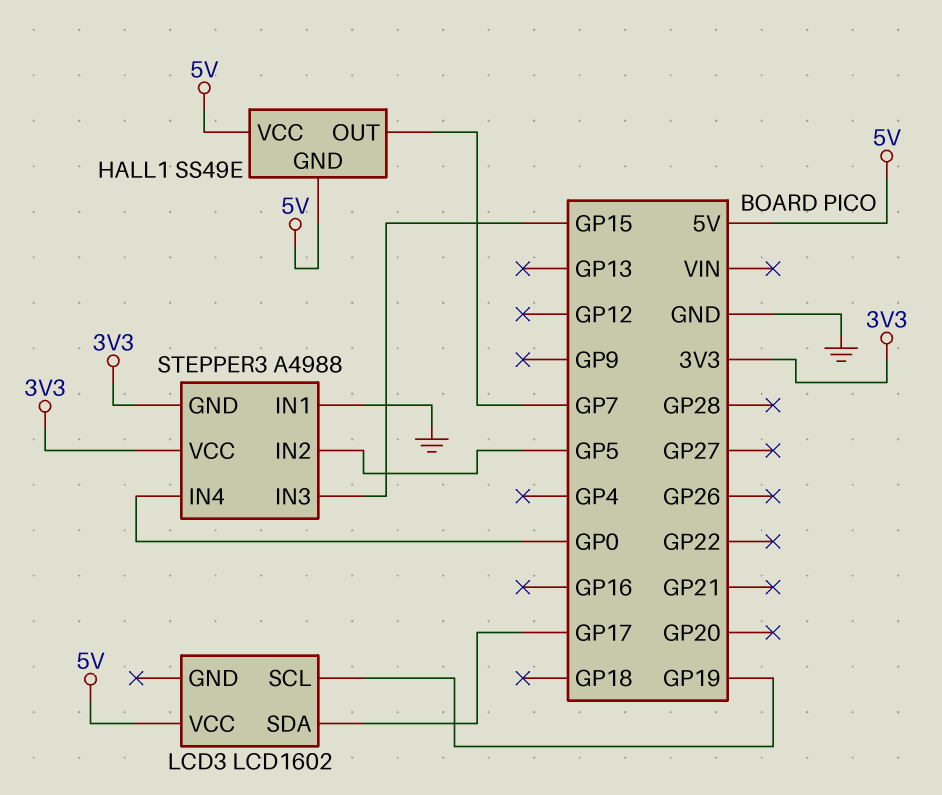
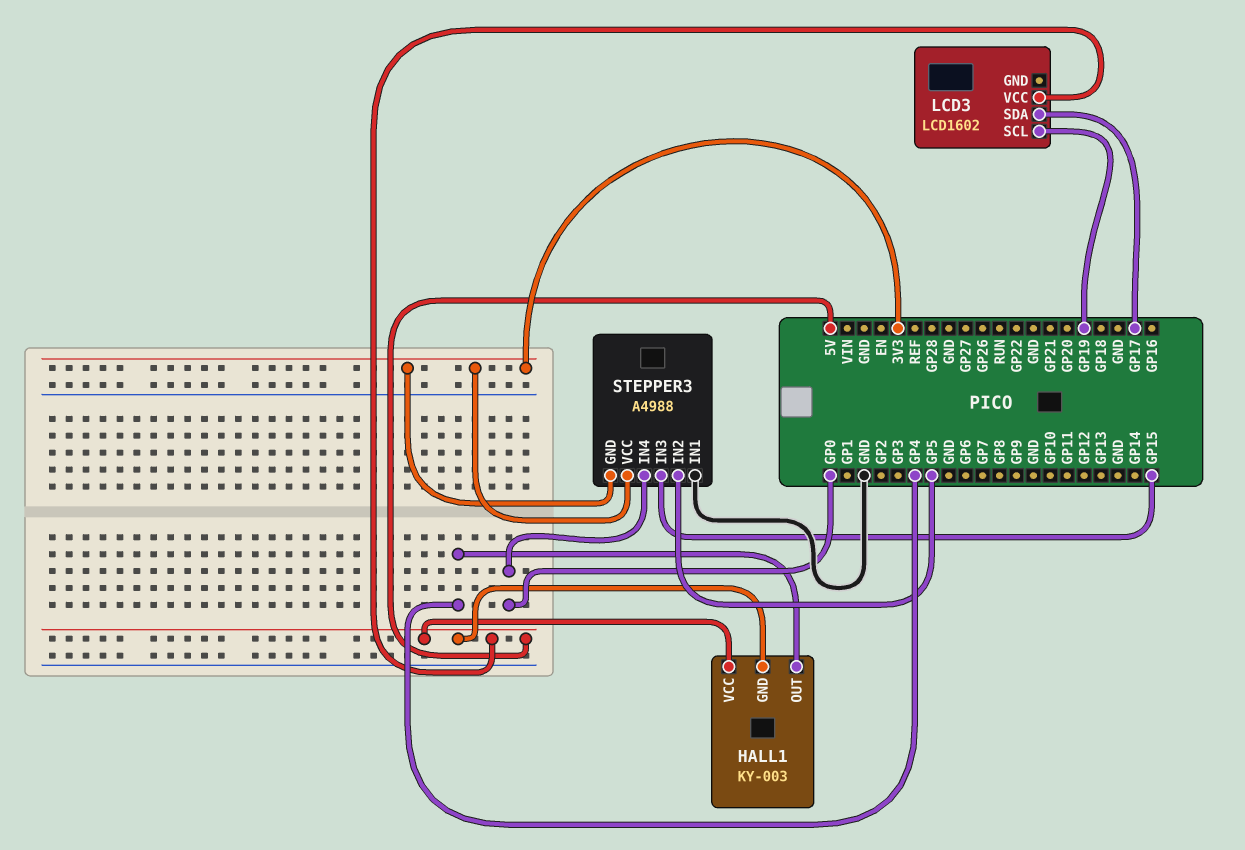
HALL1: SS49E -> KY-003
HALL1 pin OUT: GP7 -> GP4

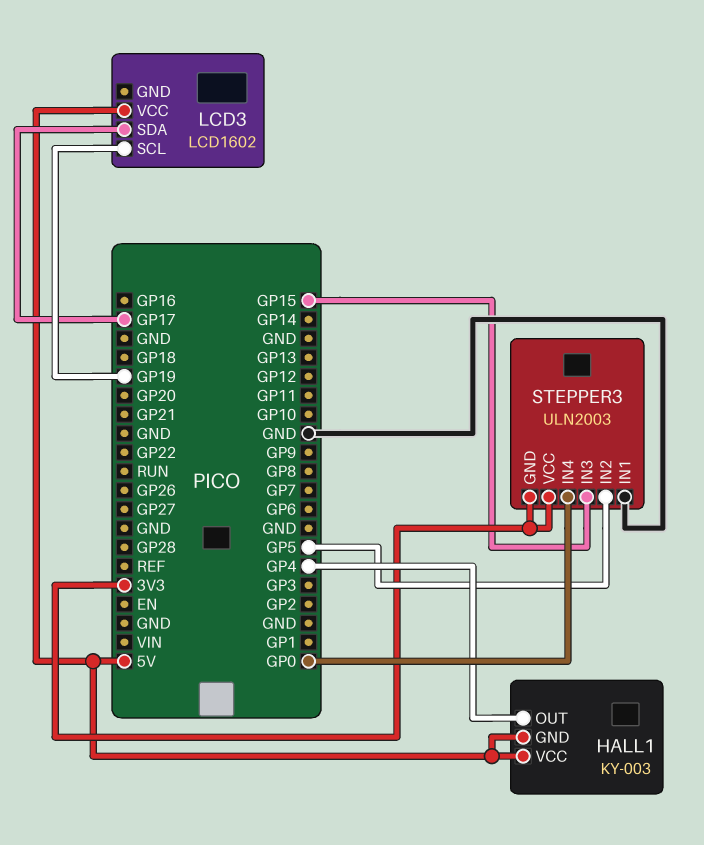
STEPPER3: A4988 -> ULN2003

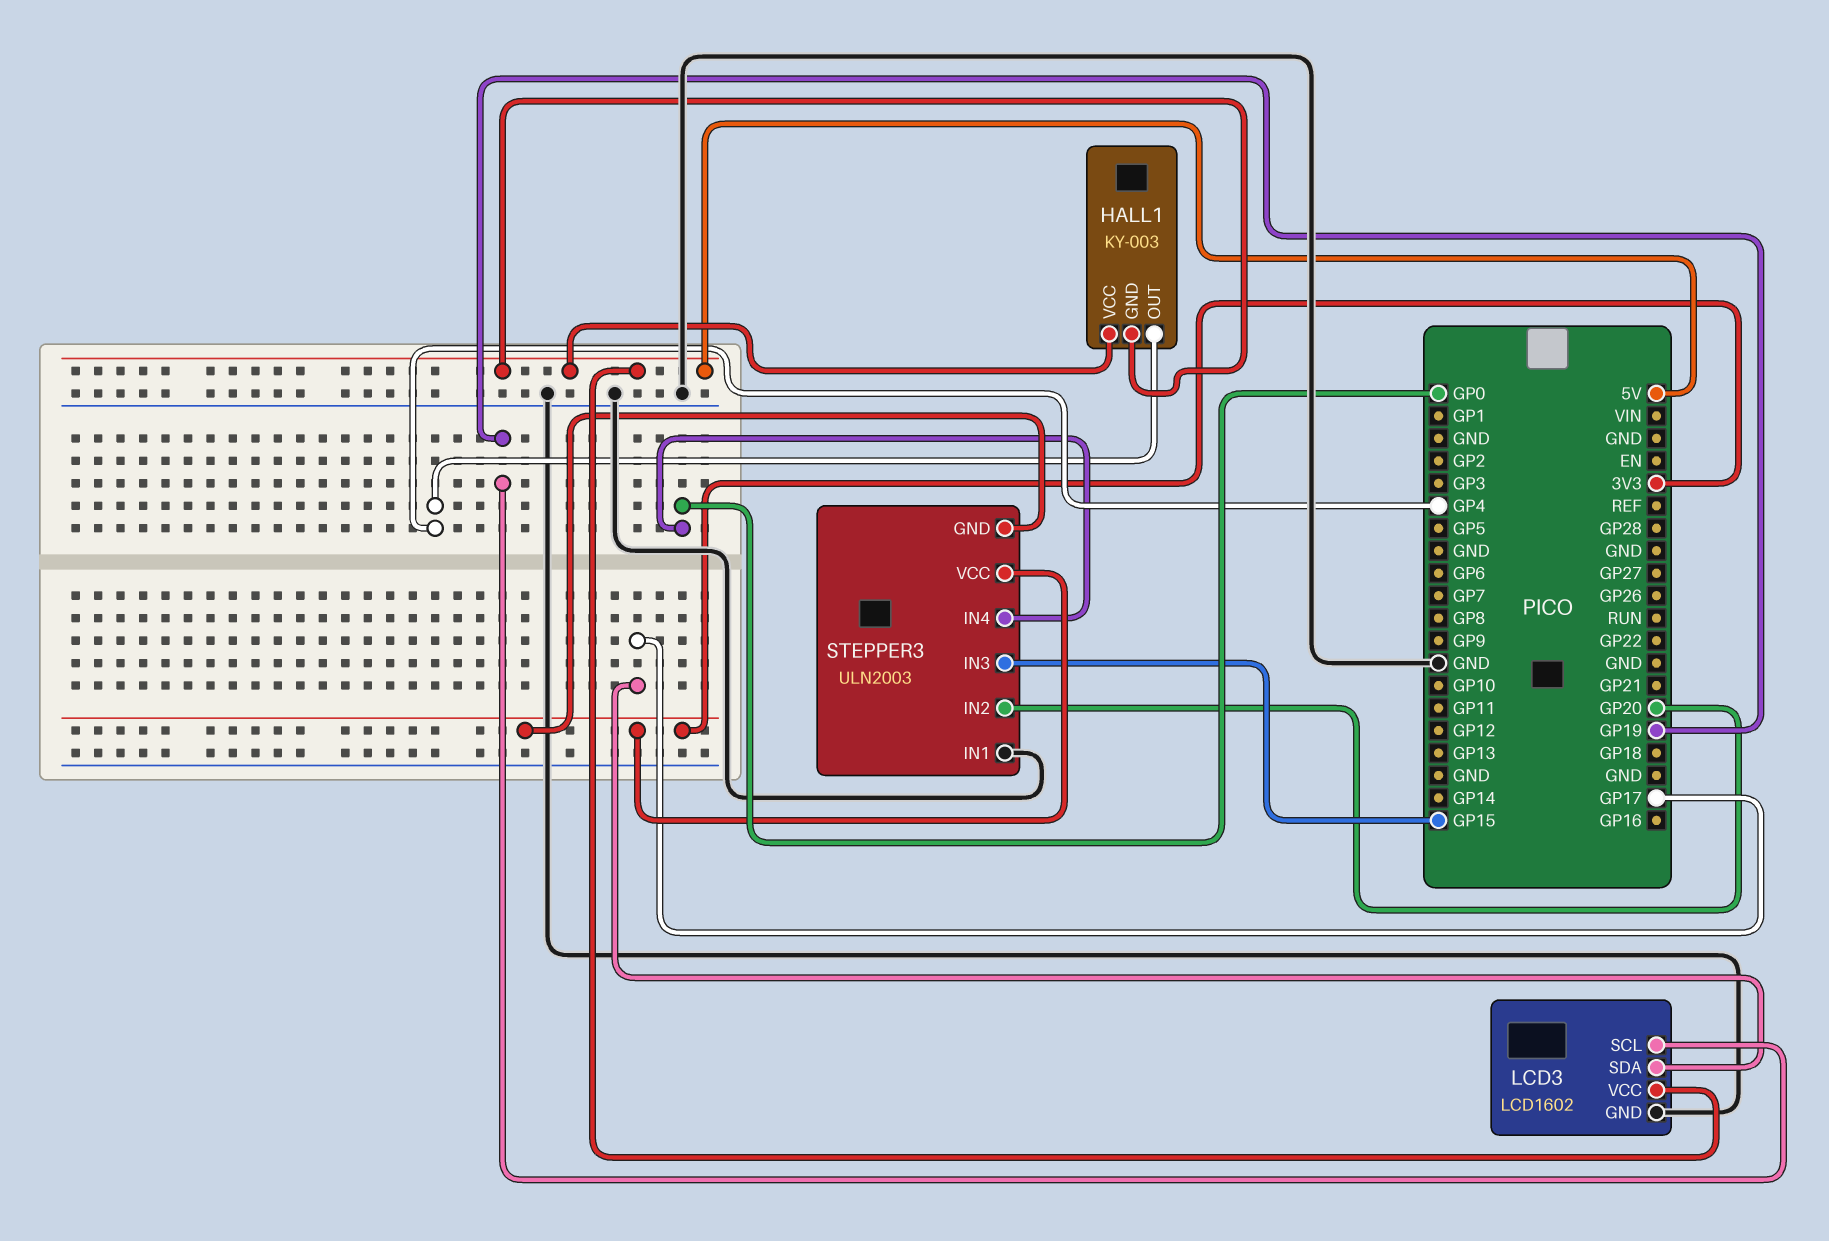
LCD3 pin GND: none -> GND
STEPPER3 pin IN2: GP5 -> GP20

